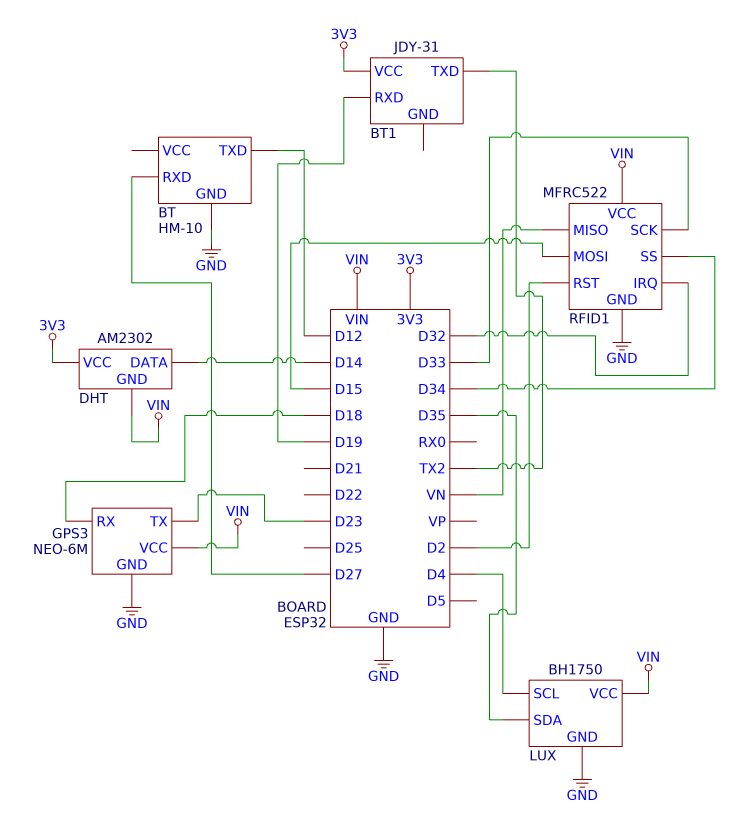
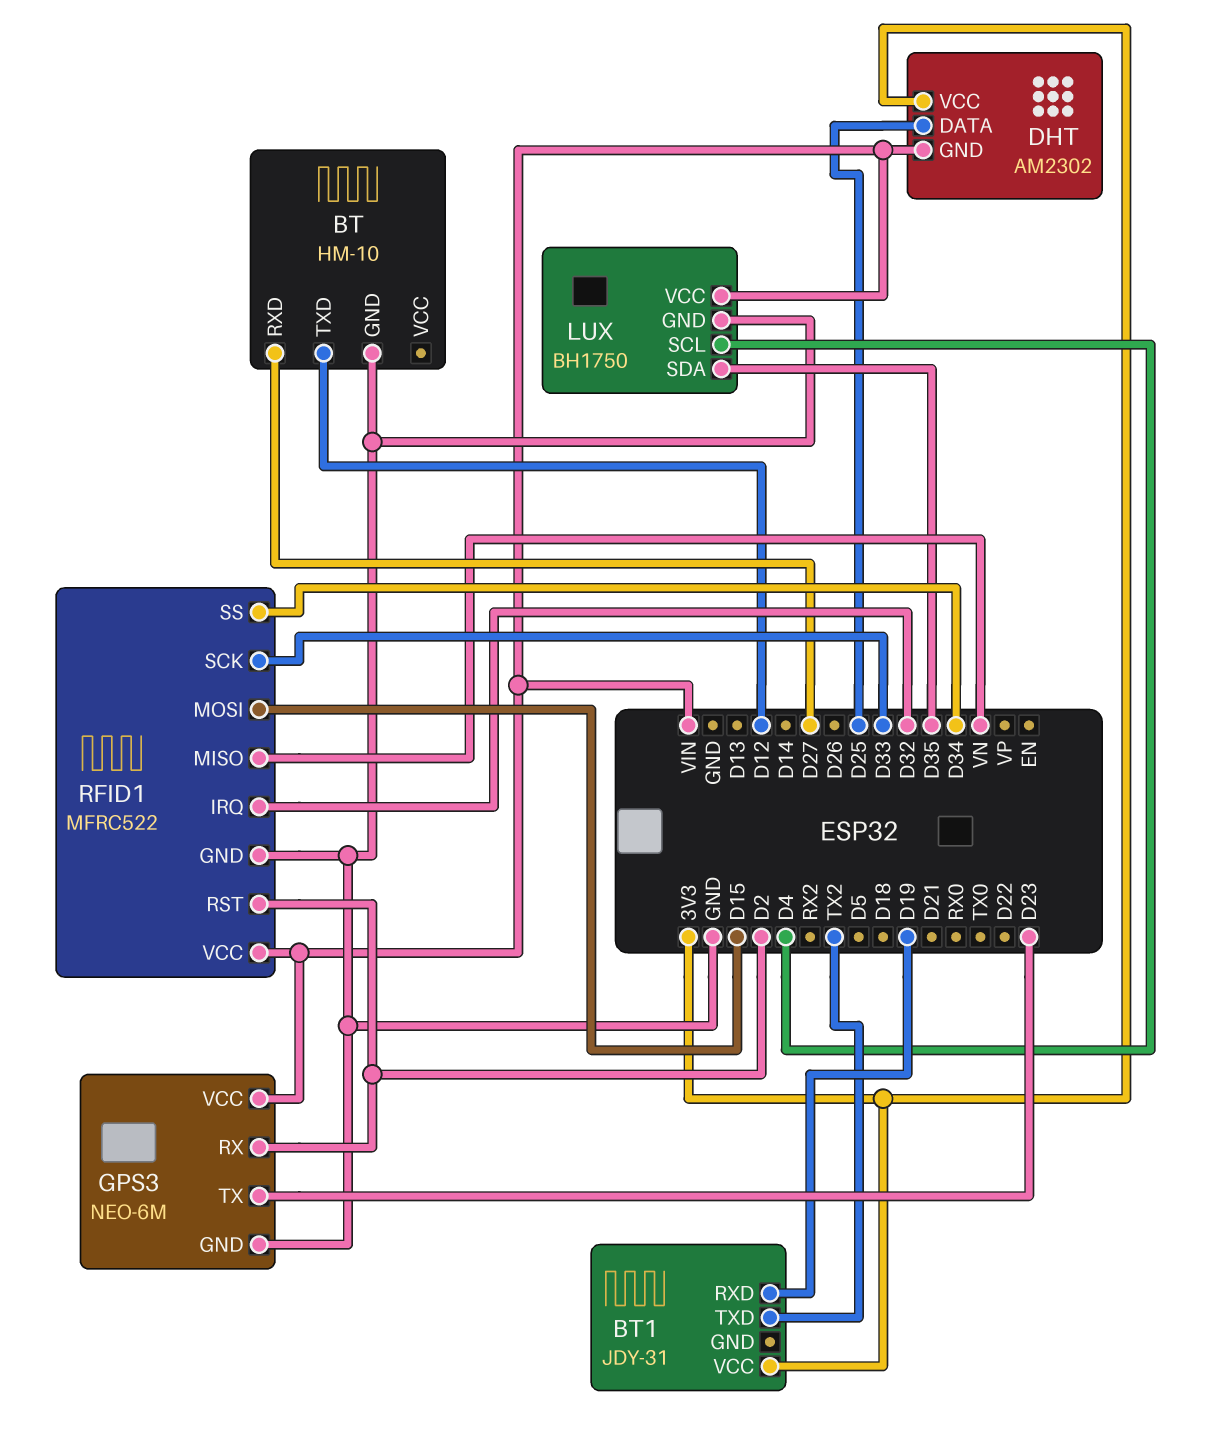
DHT pin DATA: D14 -> D25
GPS3 pin RX: D18 -> D2

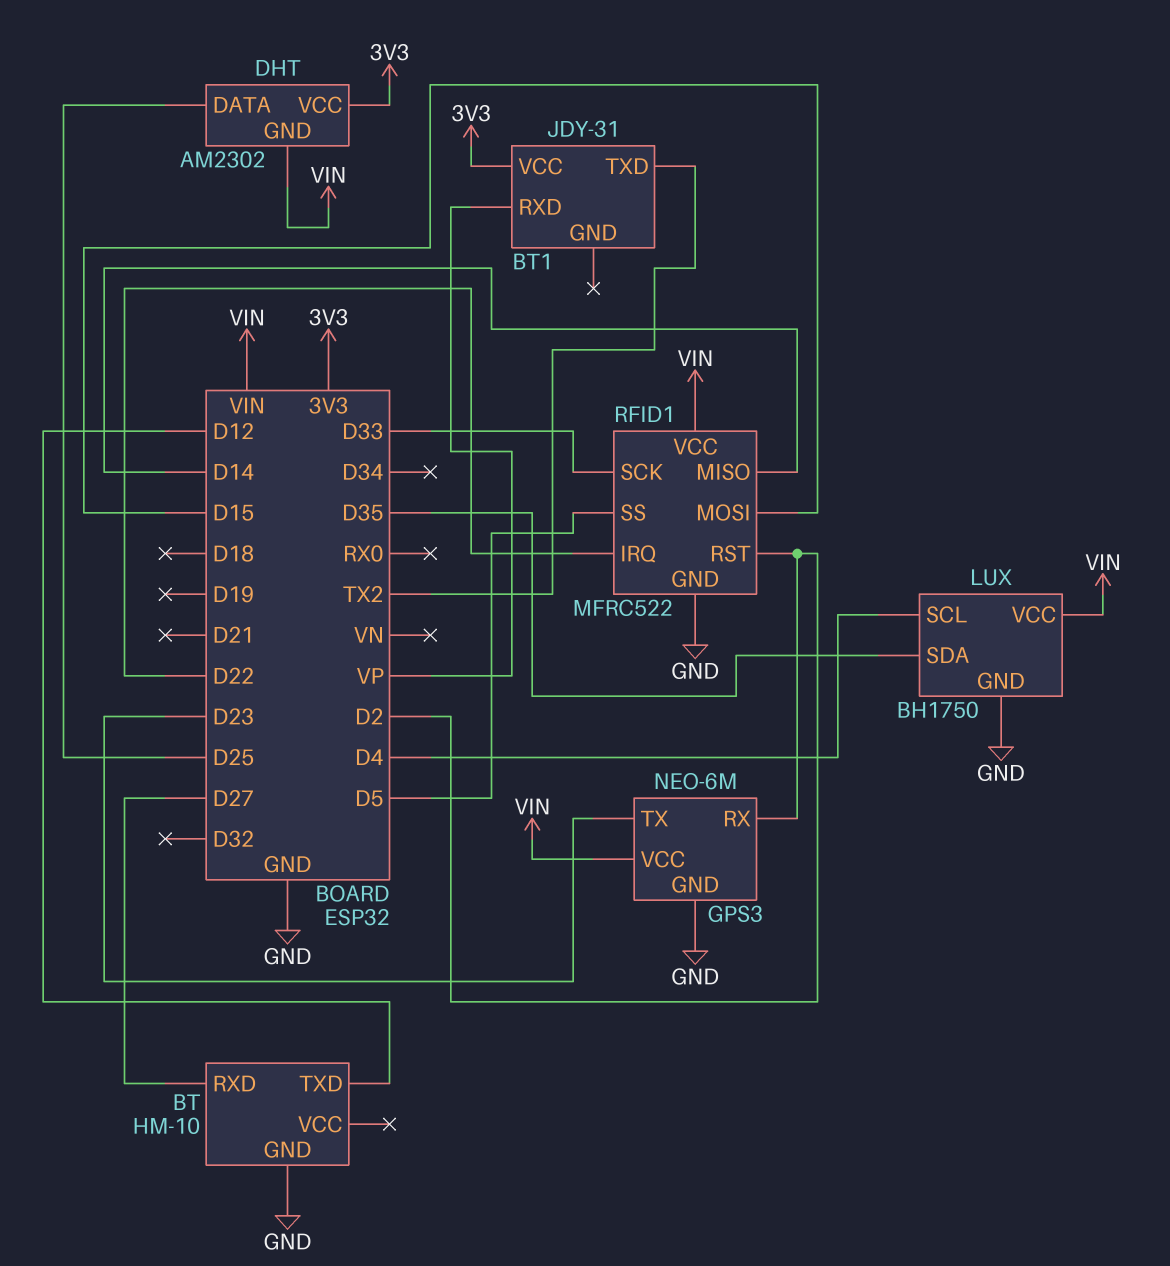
BT1 pin RXD: D19 -> VP
RFID1 pin IRQ: D32 -> D22
RFID1 pin MISO: VN -> D14
RFID1 pin SS: D34 -> D5

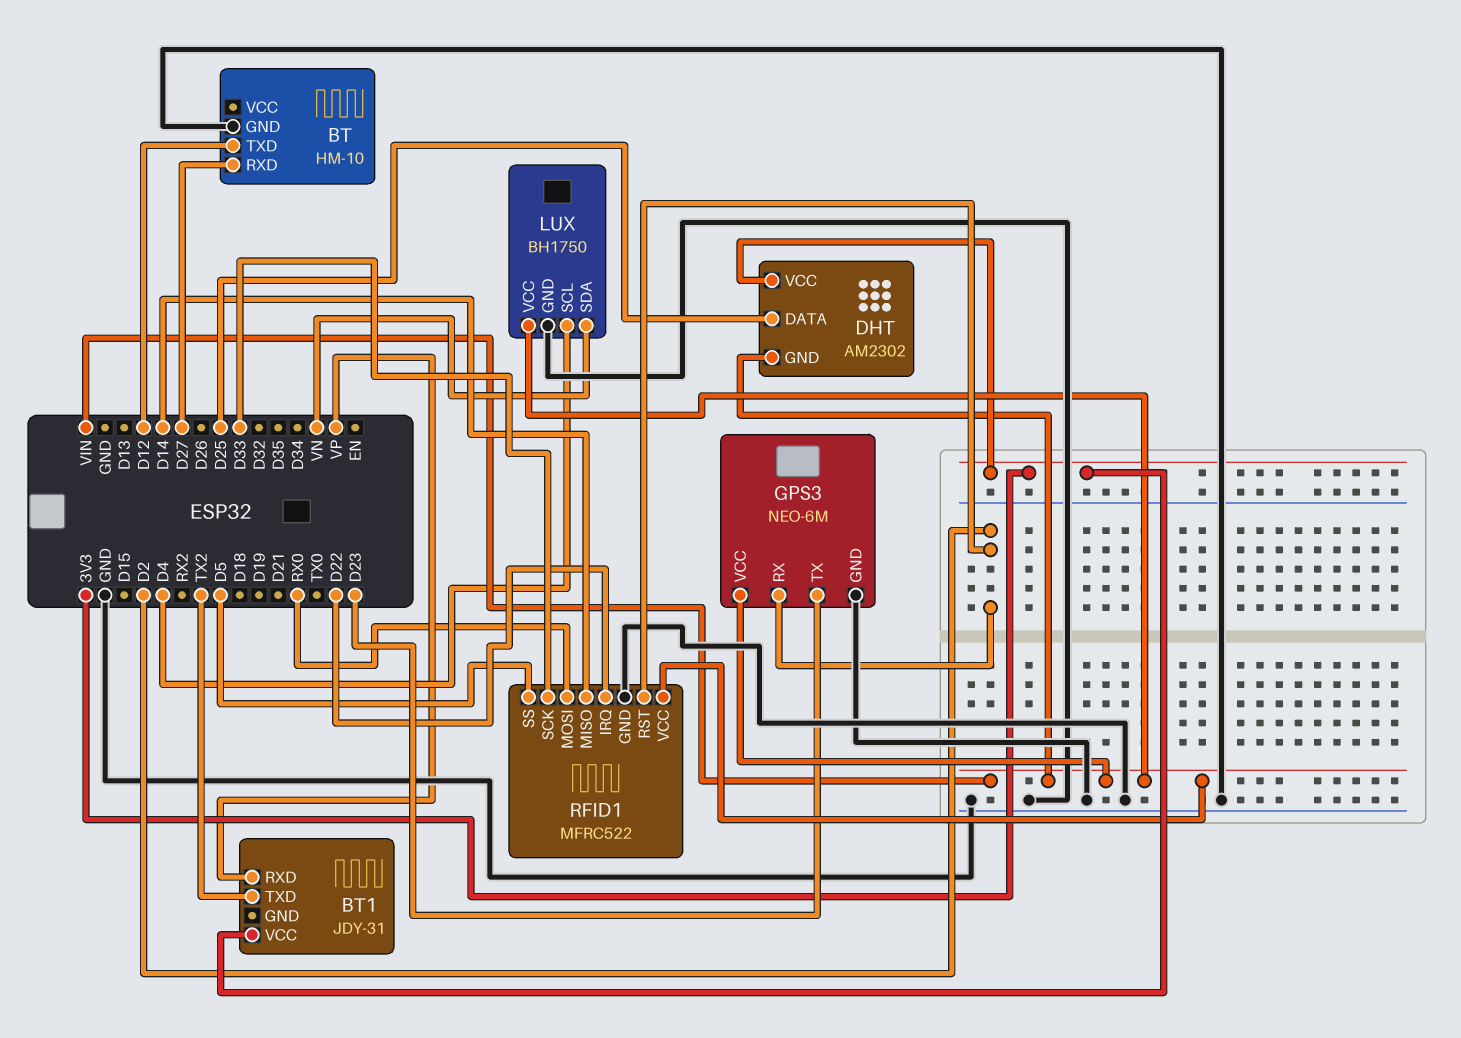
LUX pin SDA: D35 -> VN
RFID1 pin MOSI: D15 -> RX0

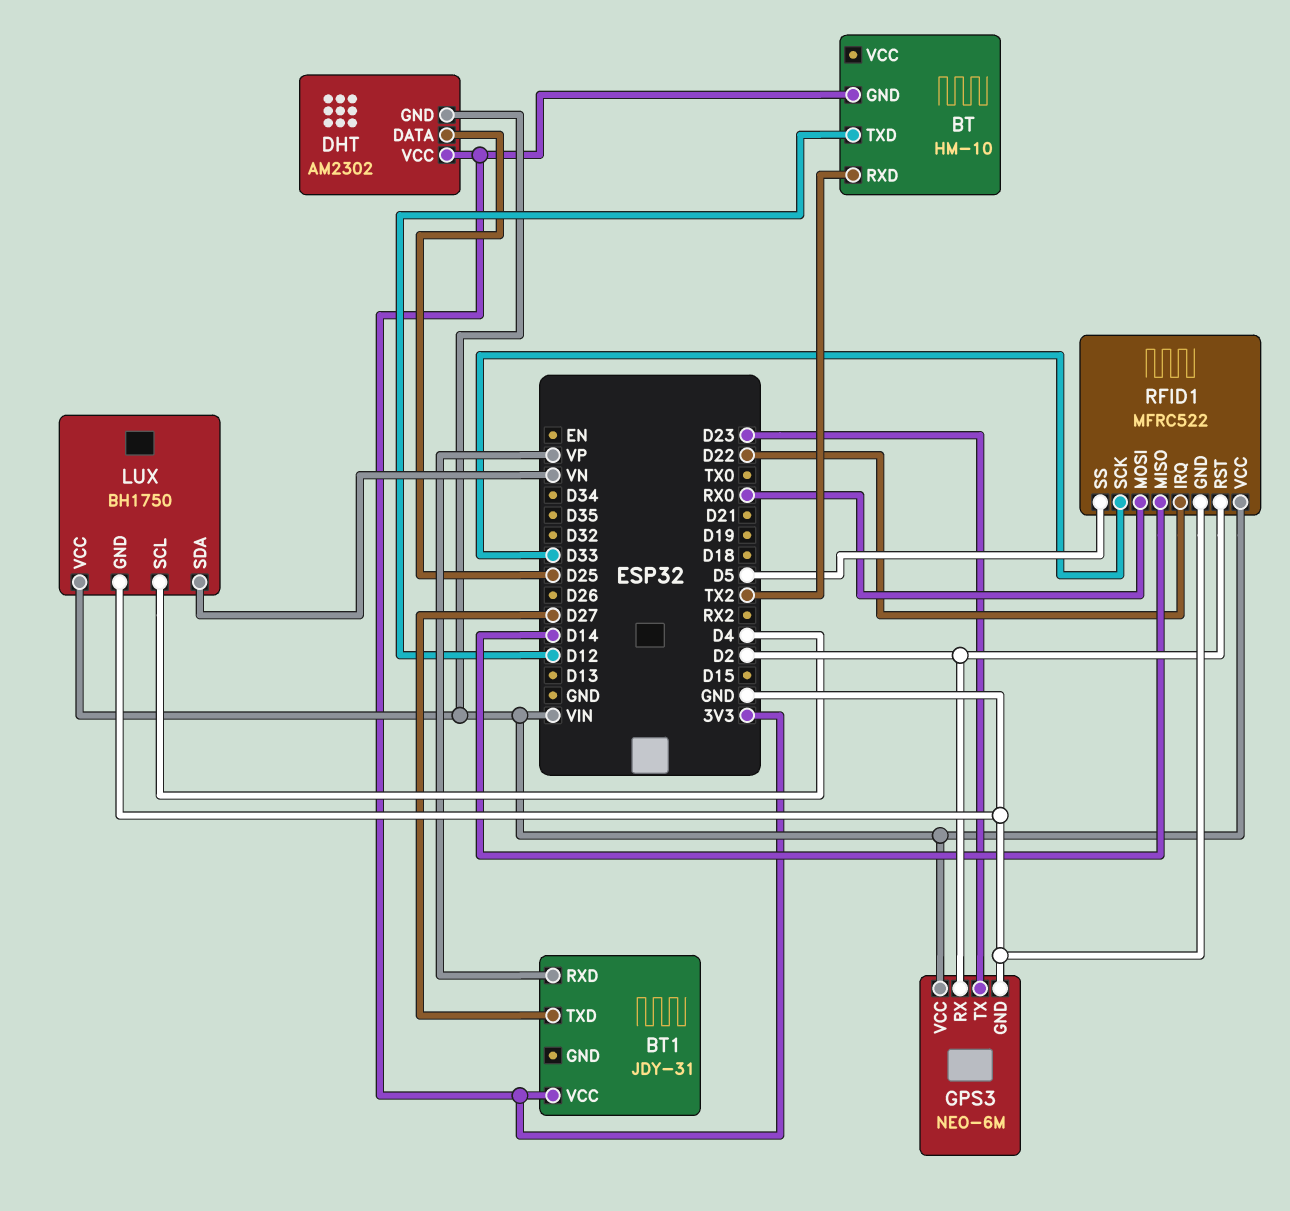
BT pin GND: GND -> 3V3
BT pin RXD: D27 -> TX2
BT1 pin TXD: TX2 -> D27

